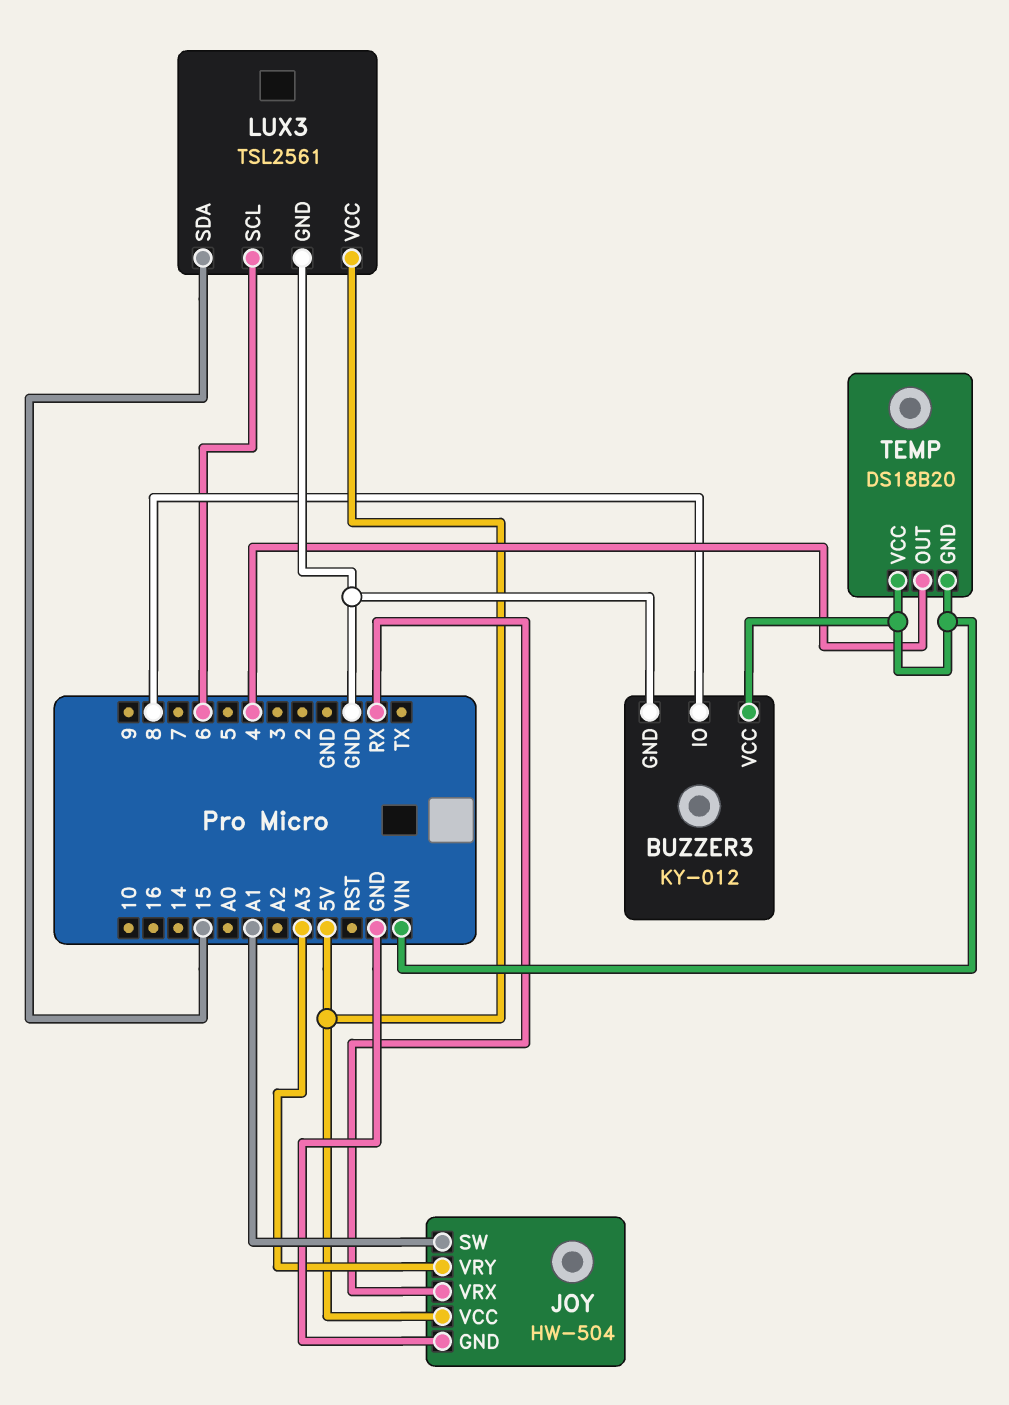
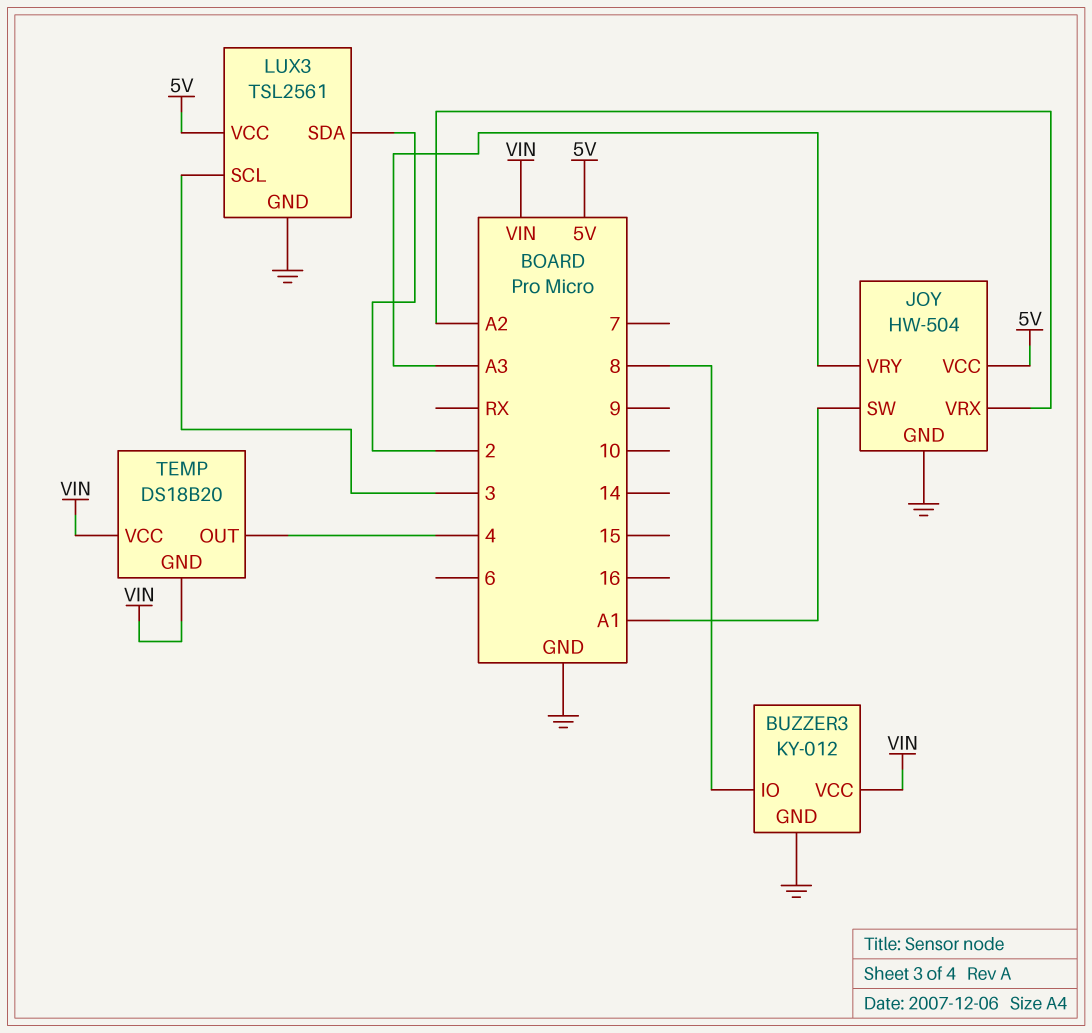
JOY pin VRX: RX -> A2
LUX3 pin SCL: 6 -> 3
LUX3 pin SDA: 15 -> 2

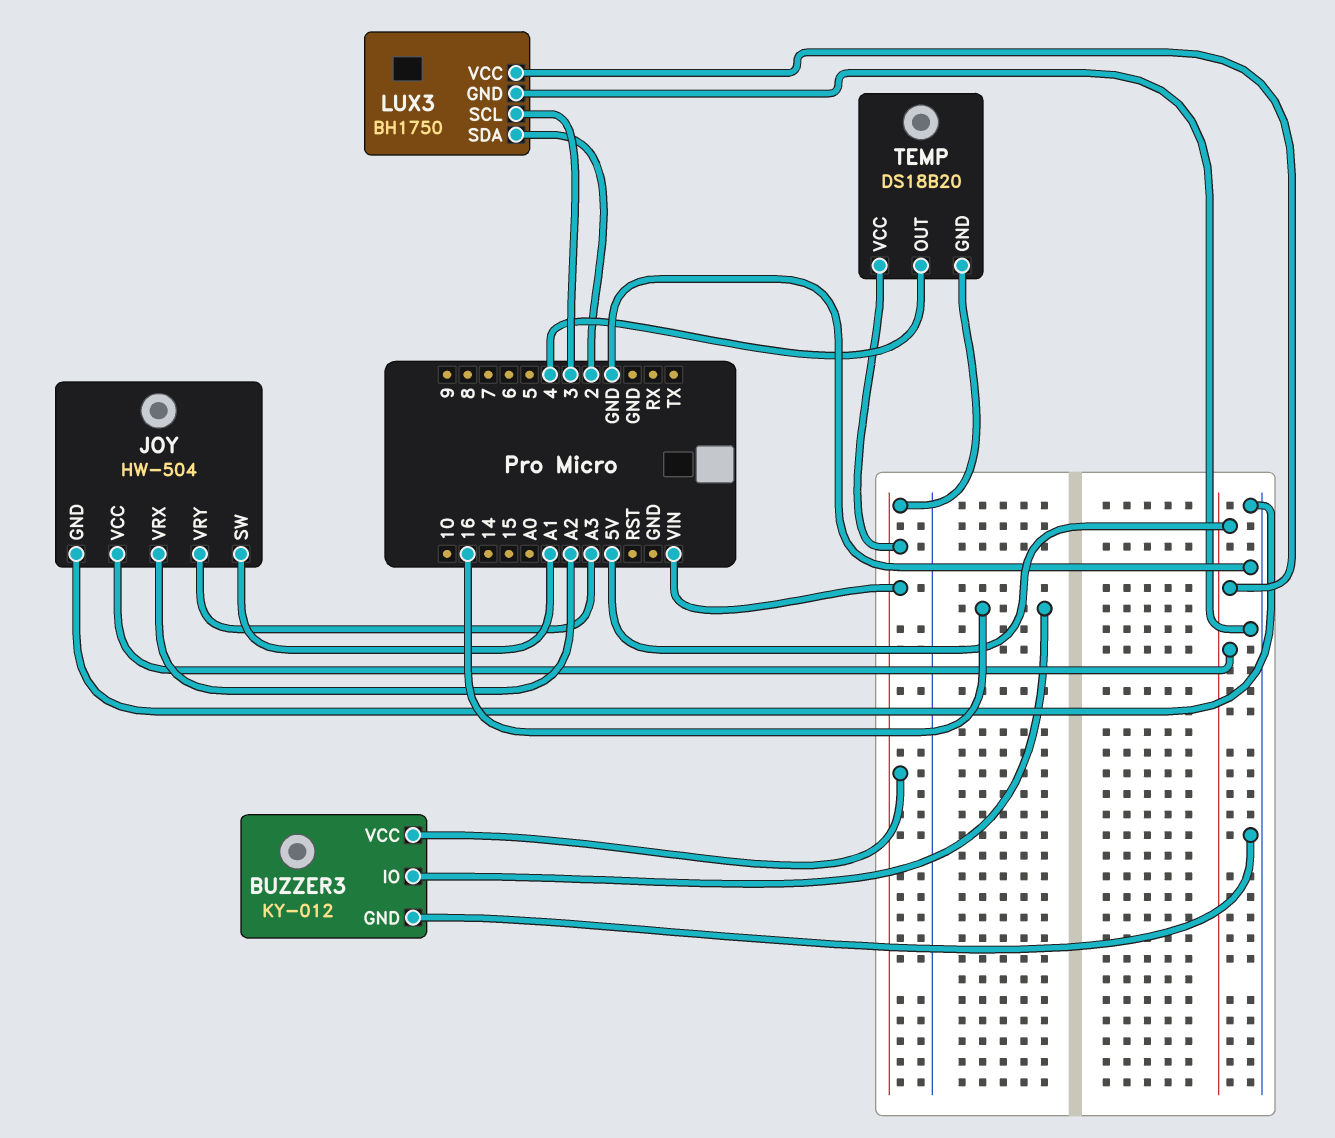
BUZZER3 pin IO: 8 -> 16
LUX3: TSL2561 -> BH1750

